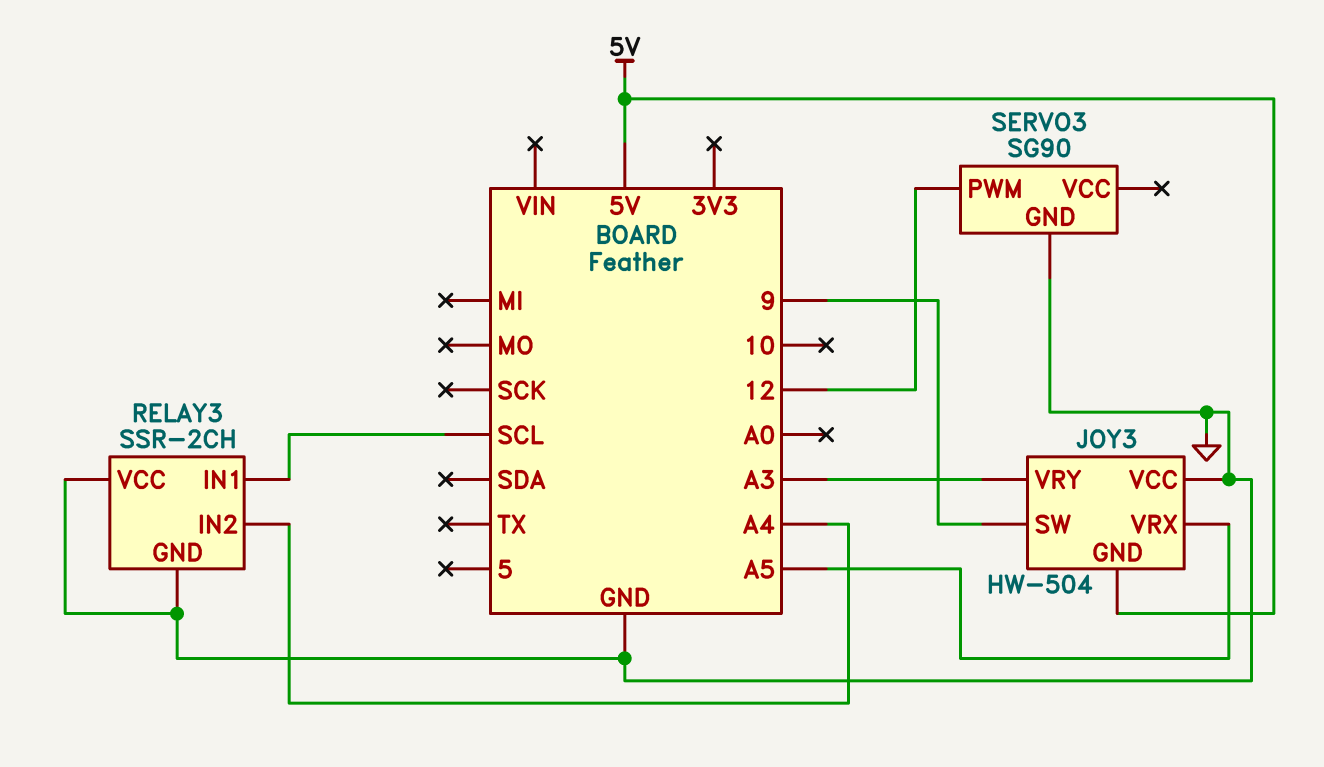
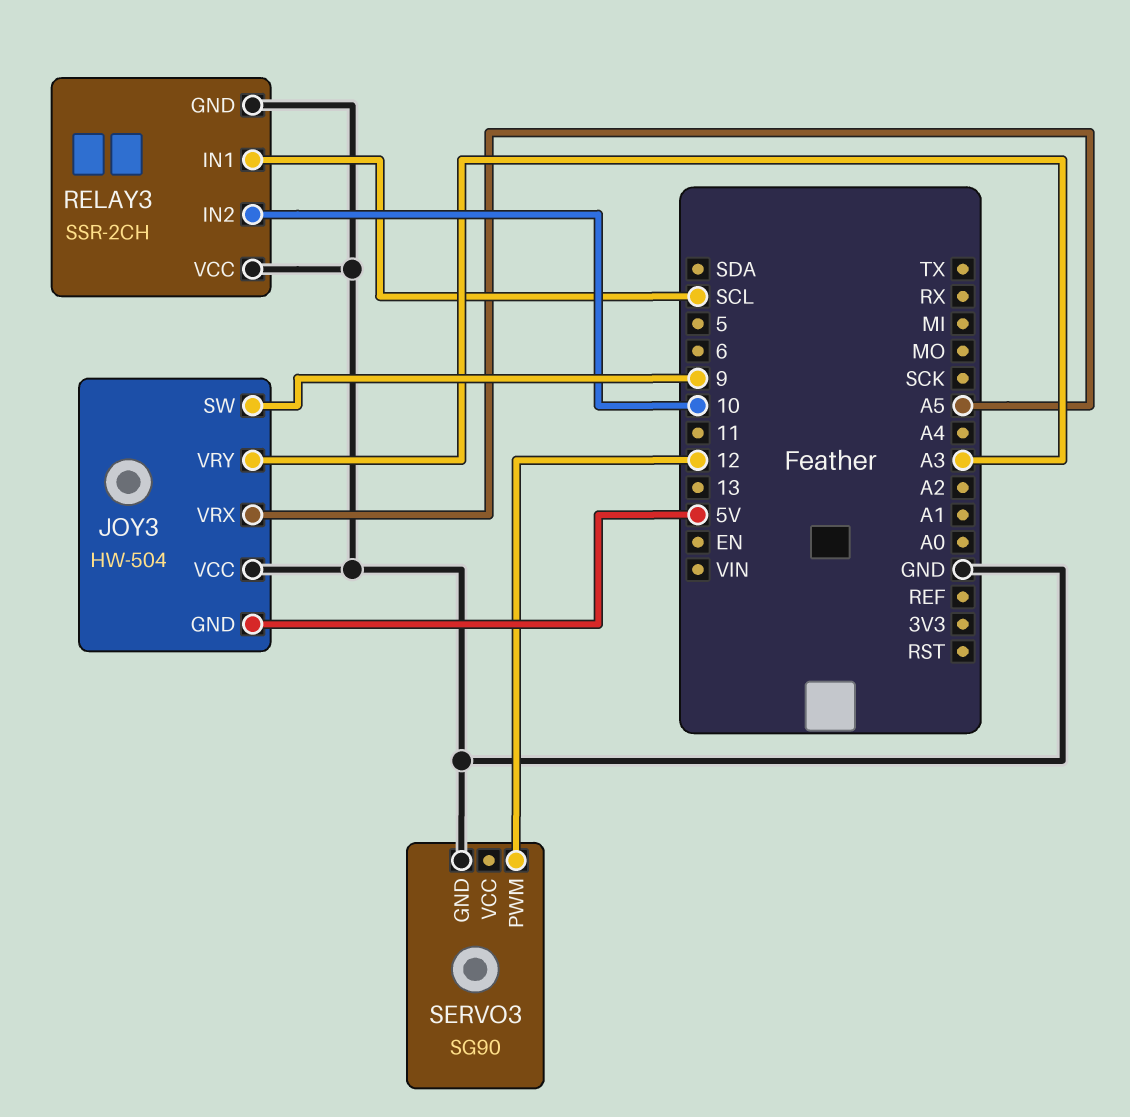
RELAY3 pin IN2: A4 -> 10

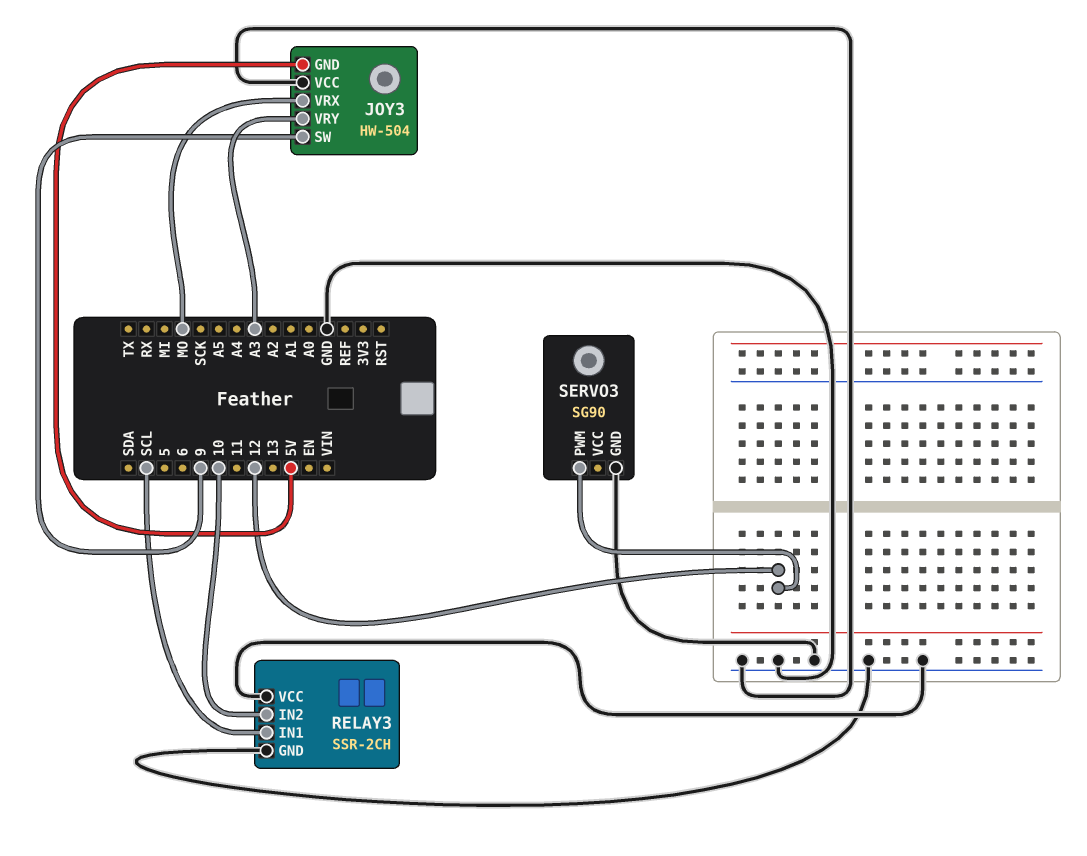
JOY3 pin VRX: A5 -> MO

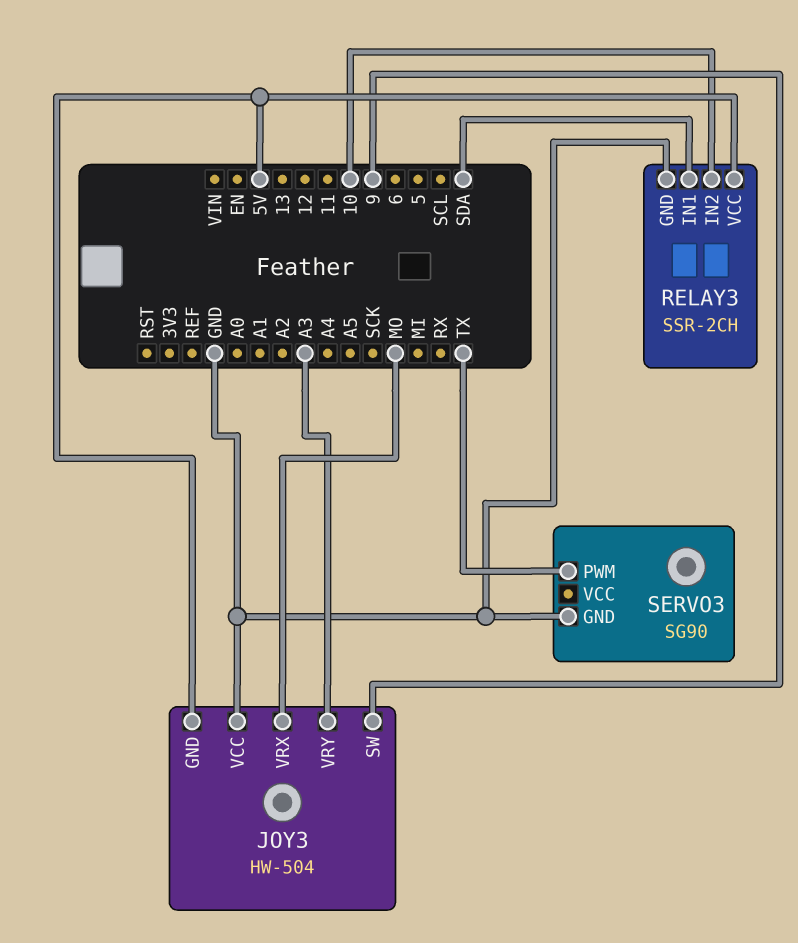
RELAY3 pin IN1: SCL -> SDA
RELAY3 pin VCC: GND -> 5V
SERVO3 pin PWM: 12 -> TX

